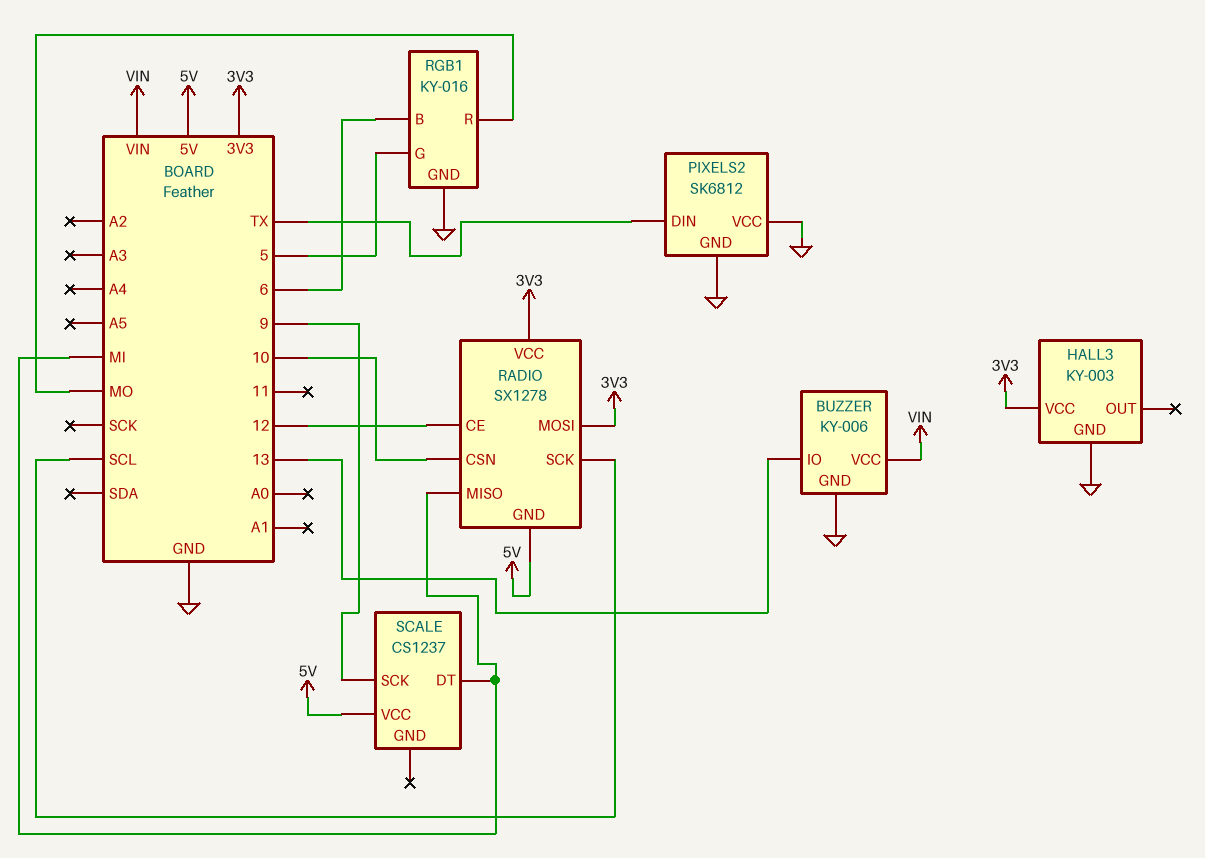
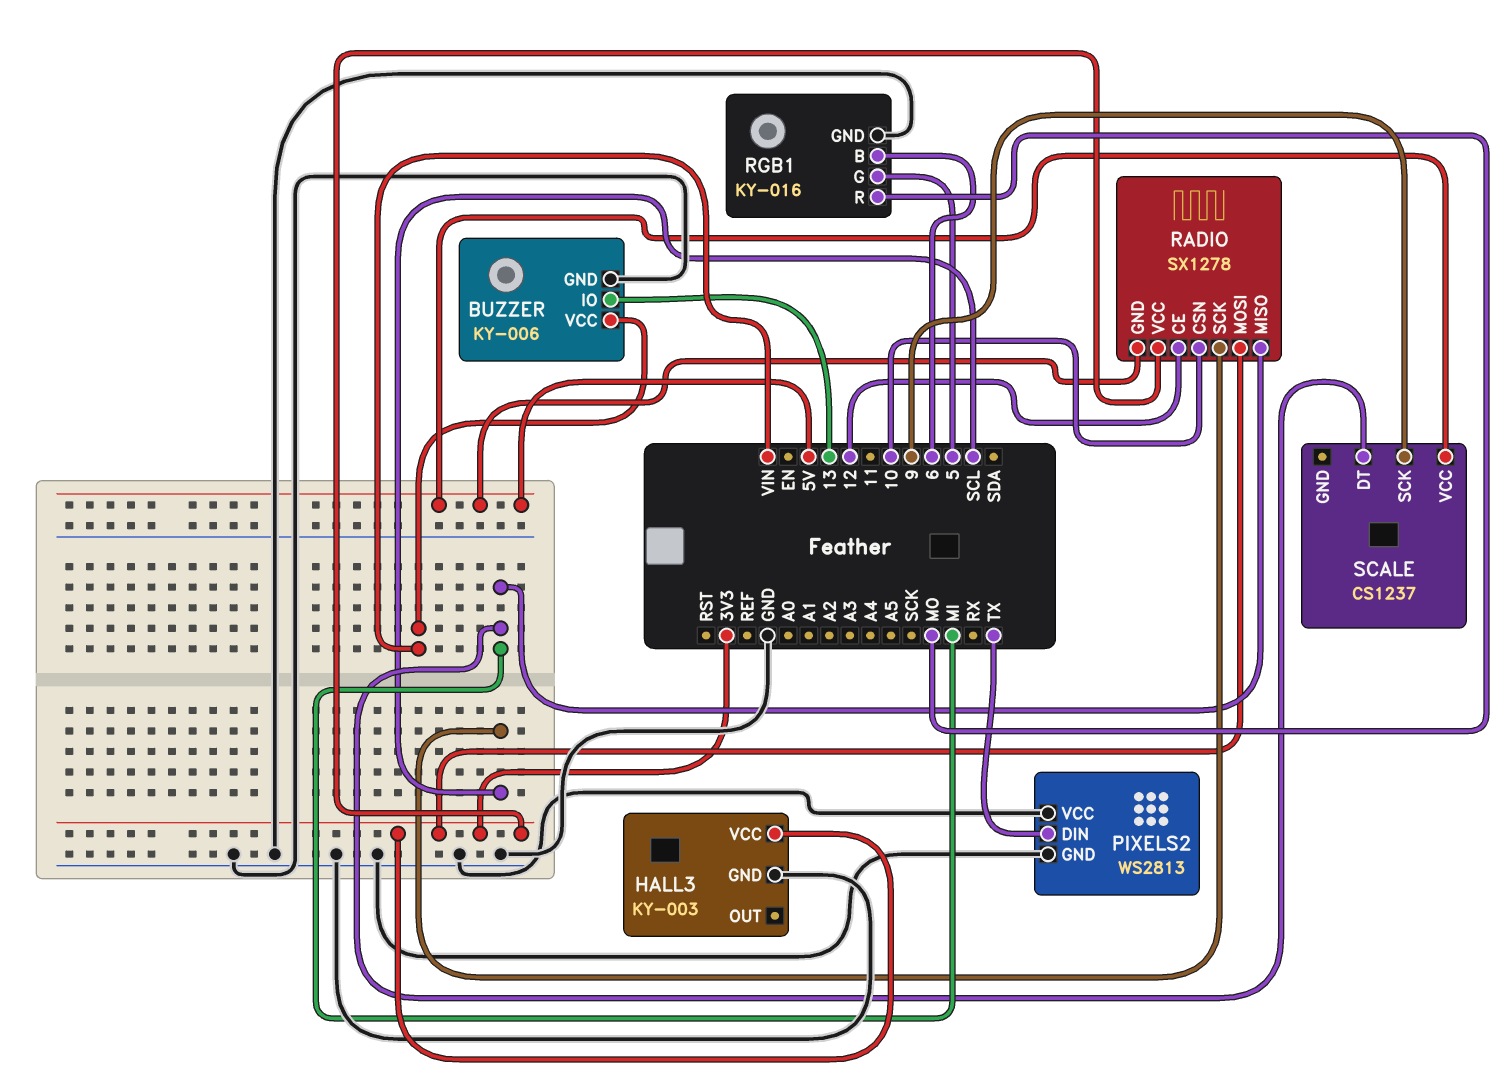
PIXELS2: SK6812 -> WS2813

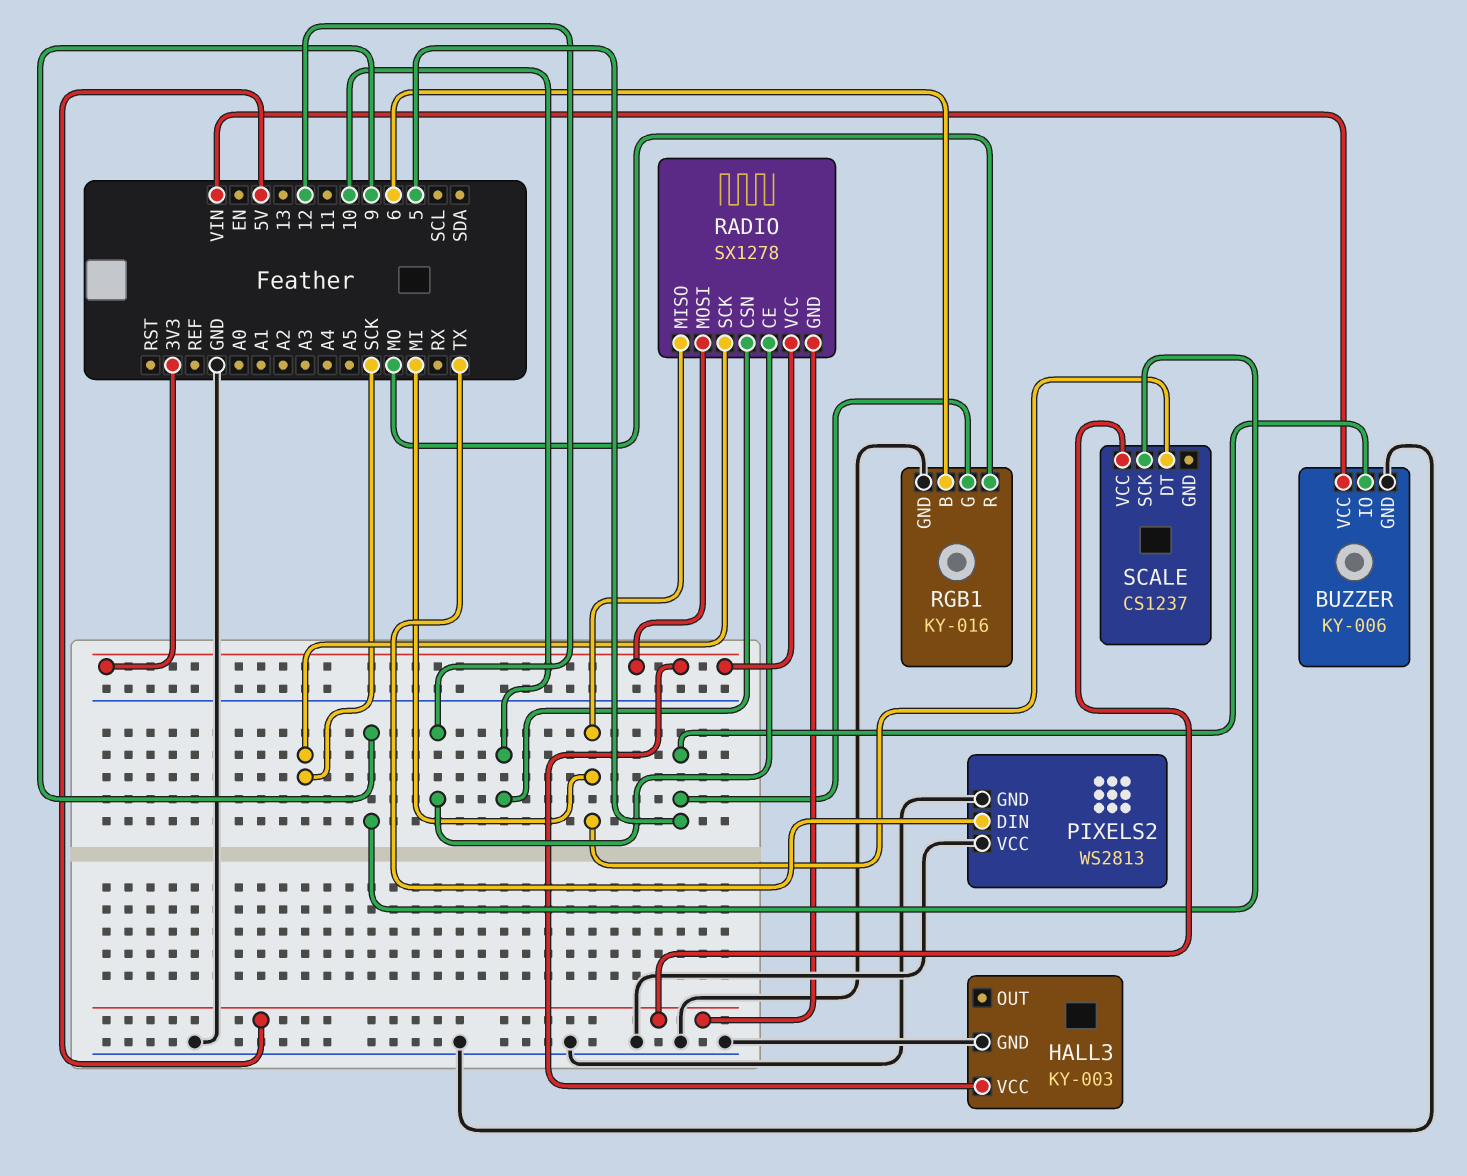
BUZZER pin IO: 13 -> 5
RADIO pin SCK: SCL -> SCK

